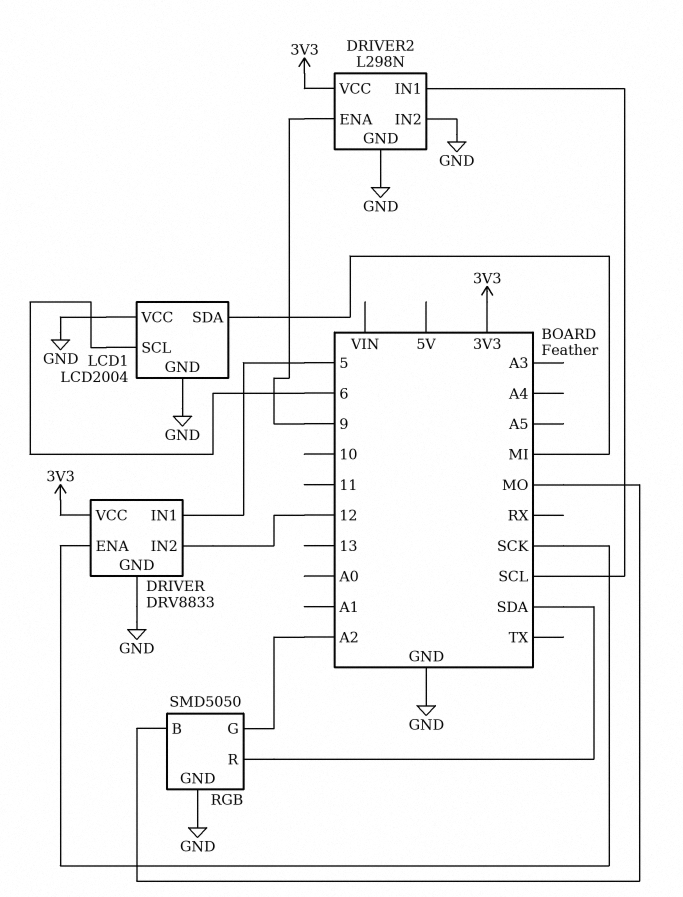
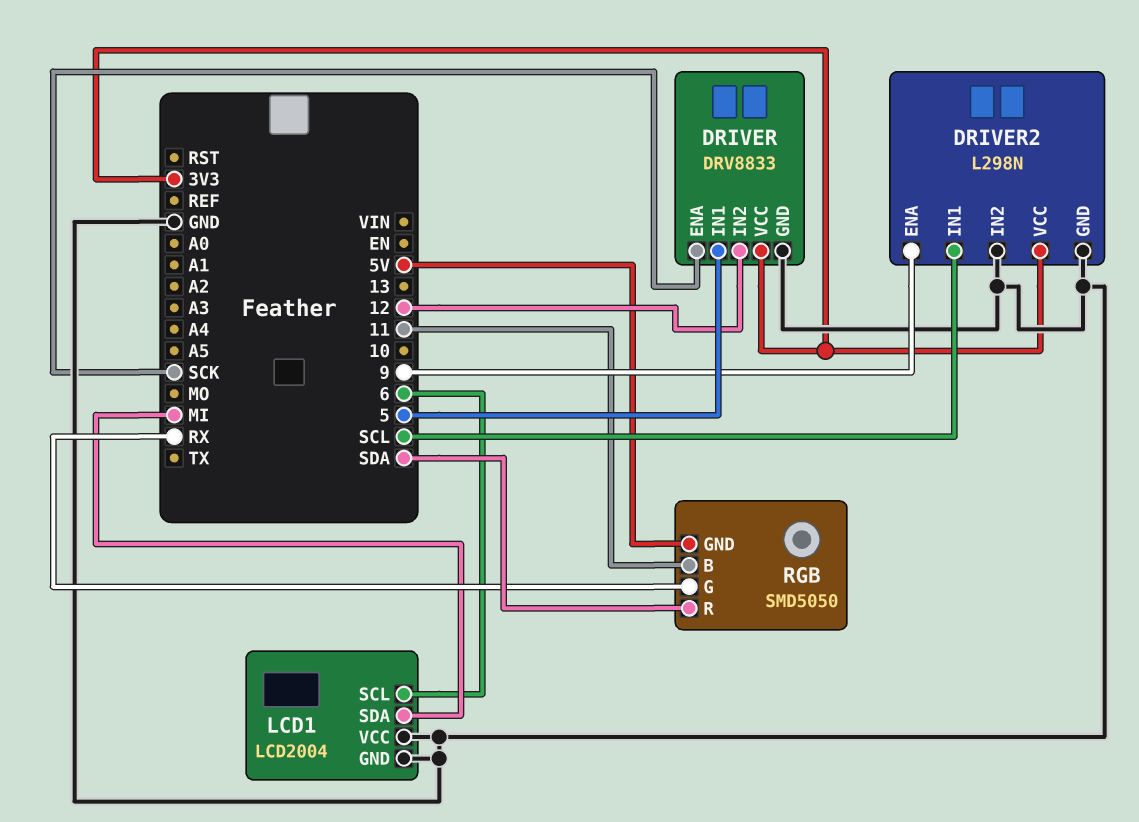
RGB pin B: MO -> 11
RGB pin G: A2 -> RX
RGB pin GND: GND -> 5V

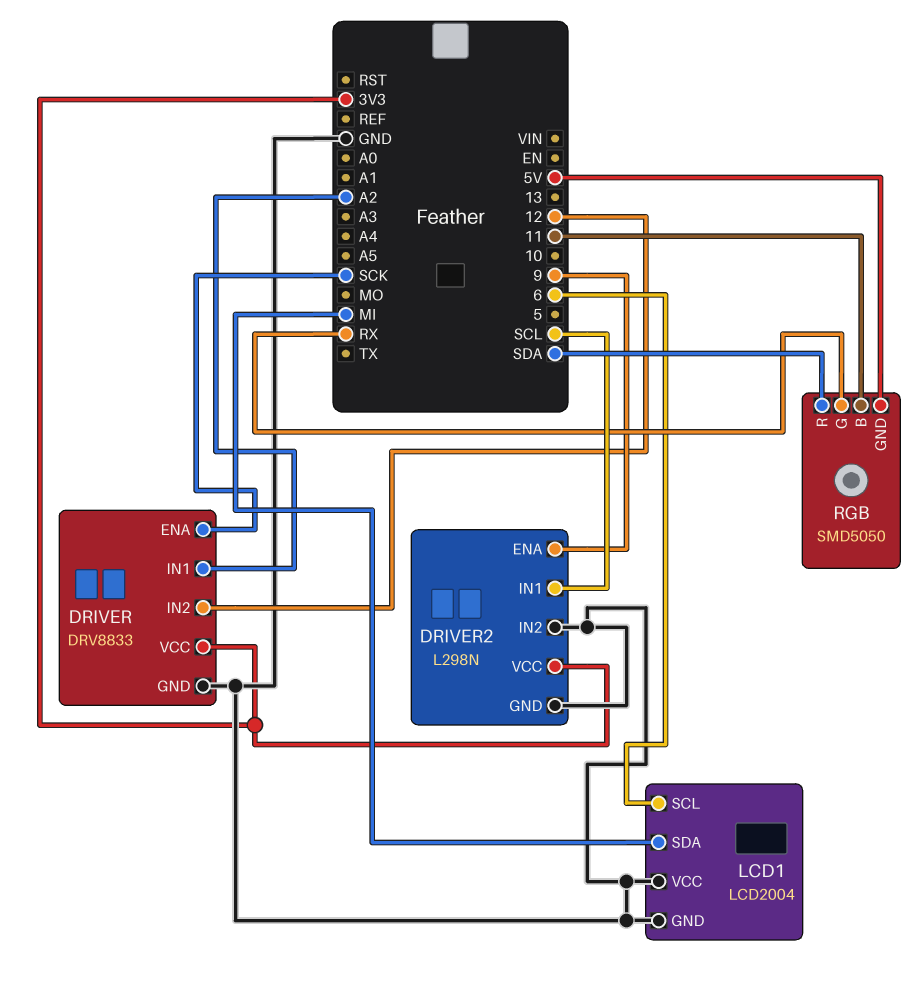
DRIVER pin IN1: 5 -> A2

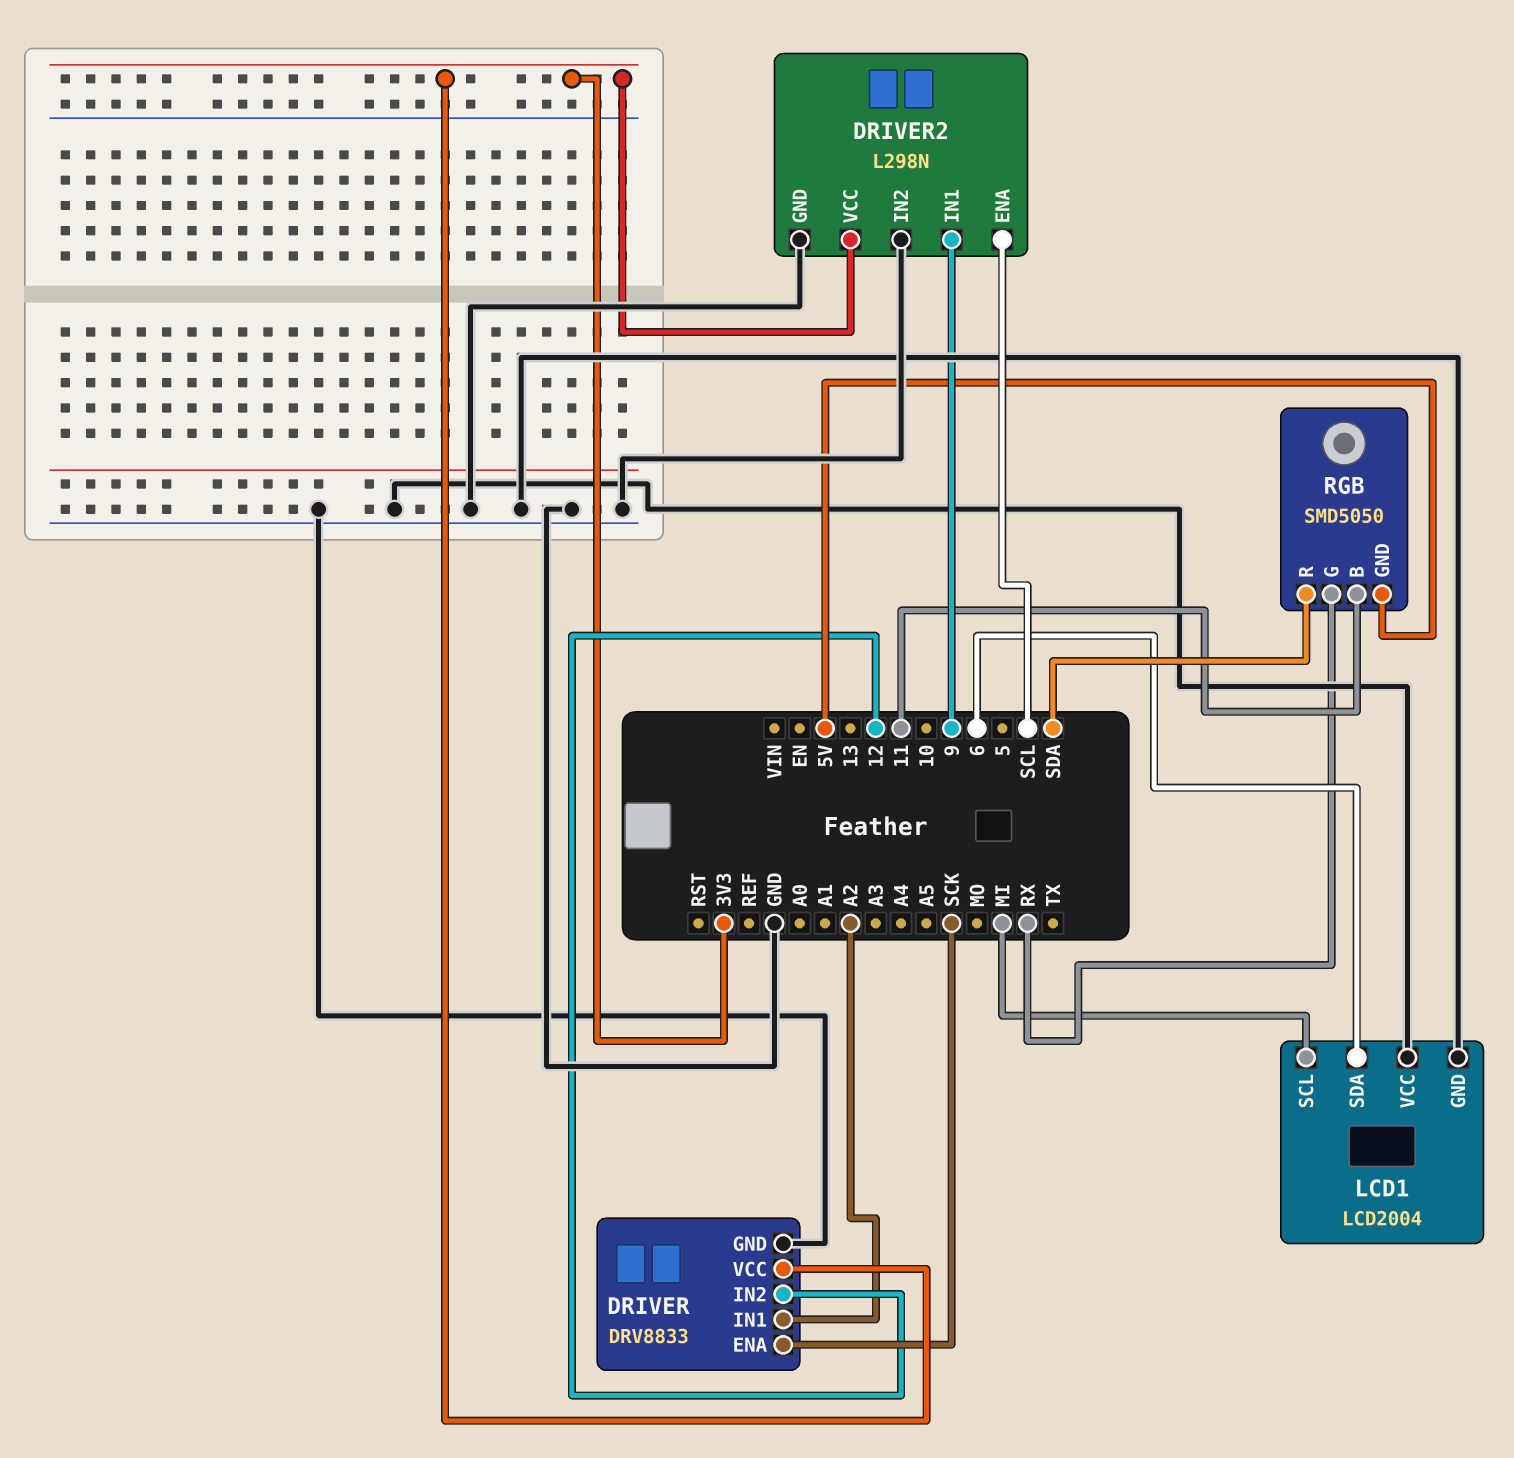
DRIVER2 pin ENA: 9 -> SCL
DRIVER2 pin IN1: SCL -> 9
LCD1 pin SCL: 6 -> MI
LCD1 pin SDA: MI -> 6

